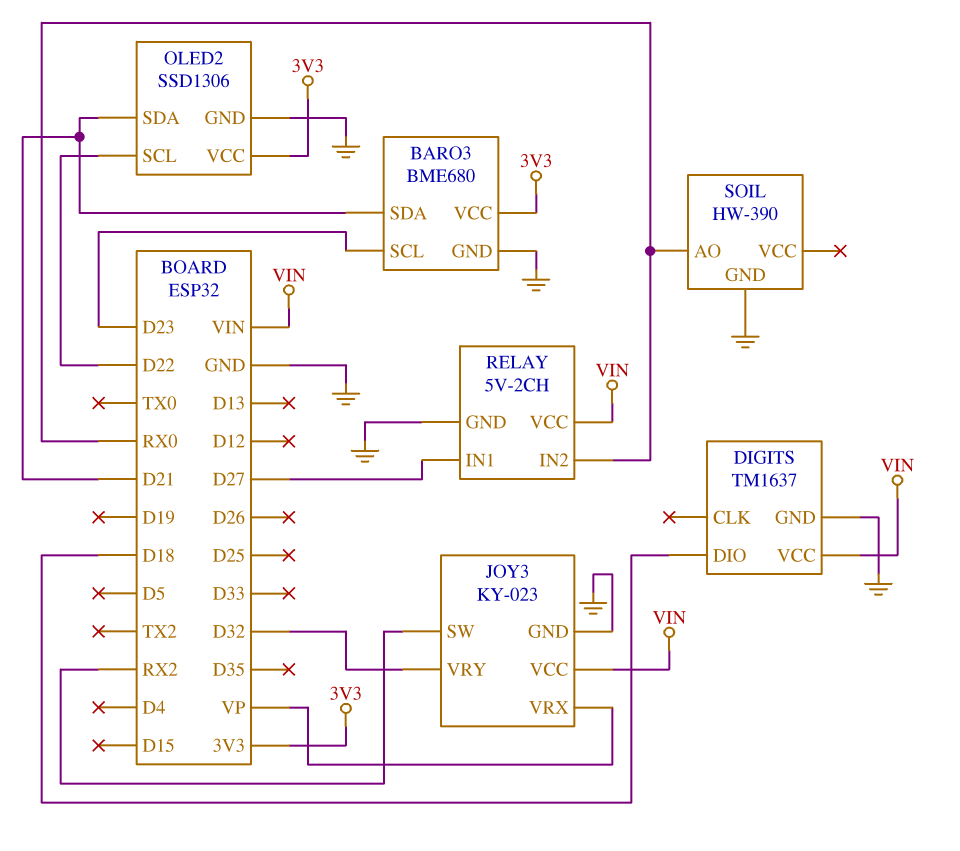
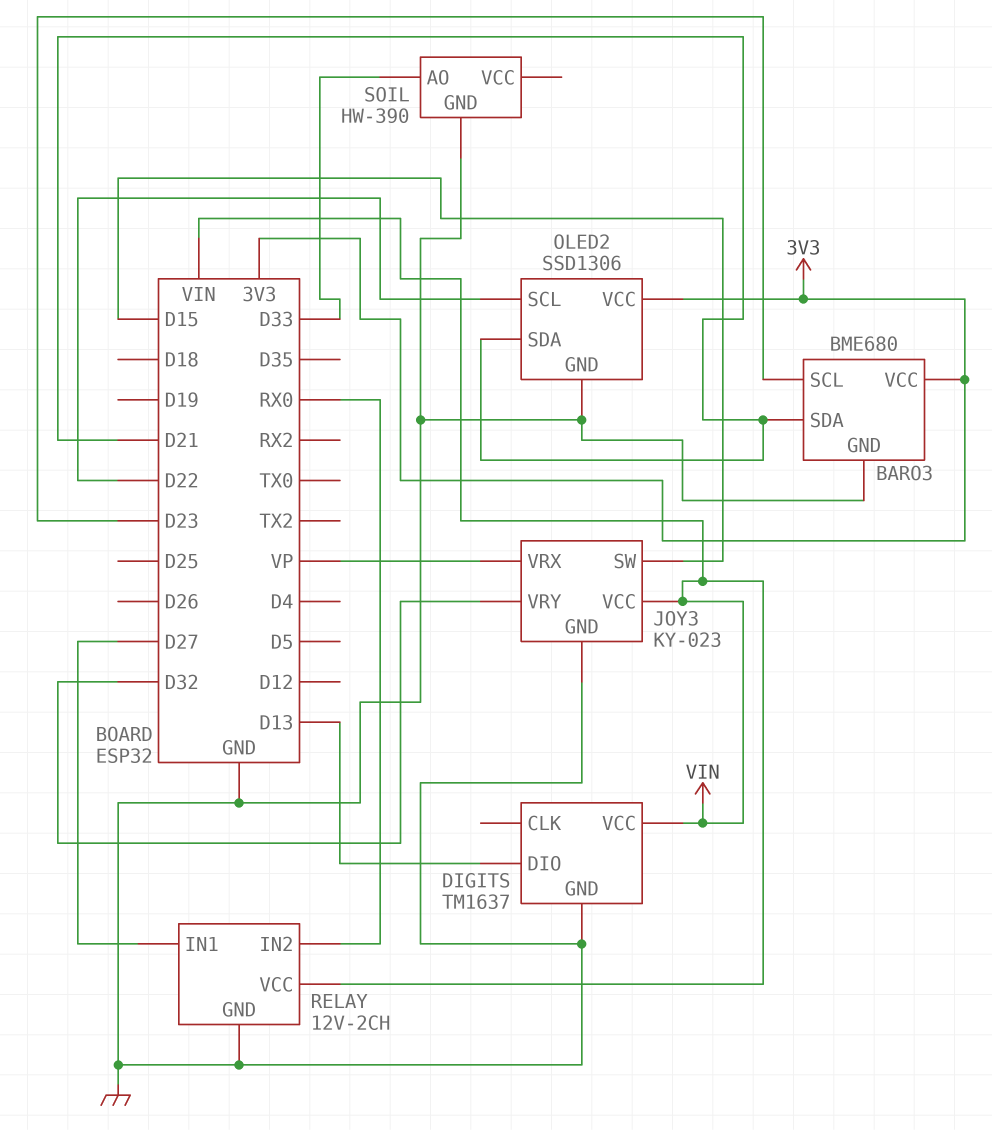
DIGITS pin DIO: D18 -> D13
JOY3 pin SW: RX2 -> D15
RELAY: 5V-2CH -> 12V-2CH
SOIL pin AO: RX0 -> D33

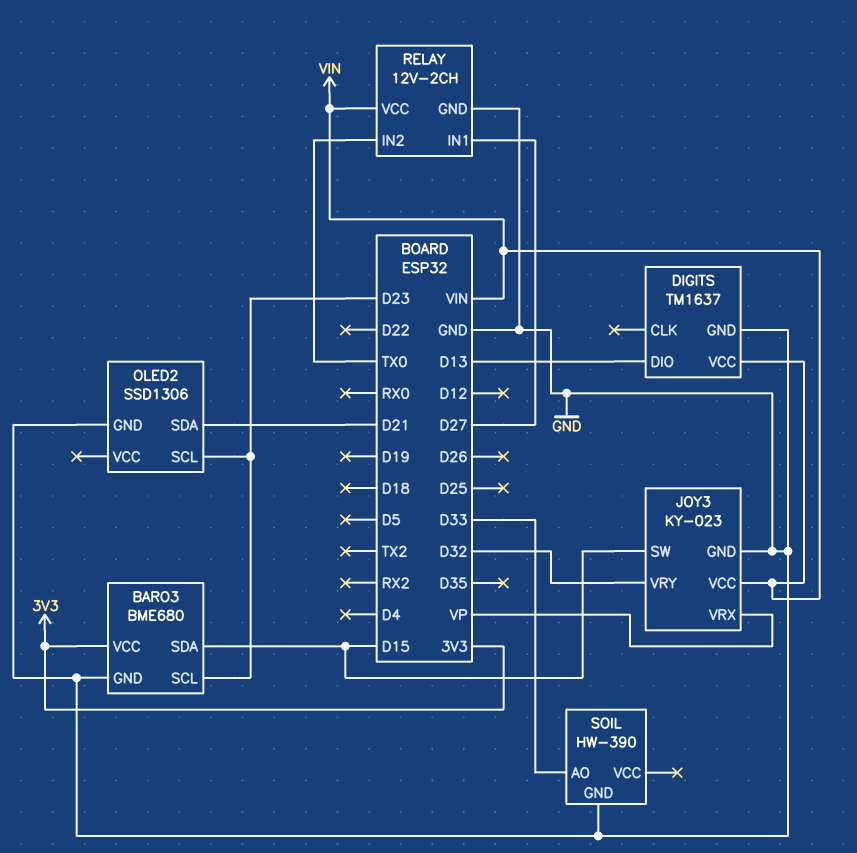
BARO3 pin SDA: D21 -> D15
OLED2 pin SCL: D22 -> D23
OLED2 pin VCC: 3V3 -> none
RELAY pin IN2: RX0 -> TX0

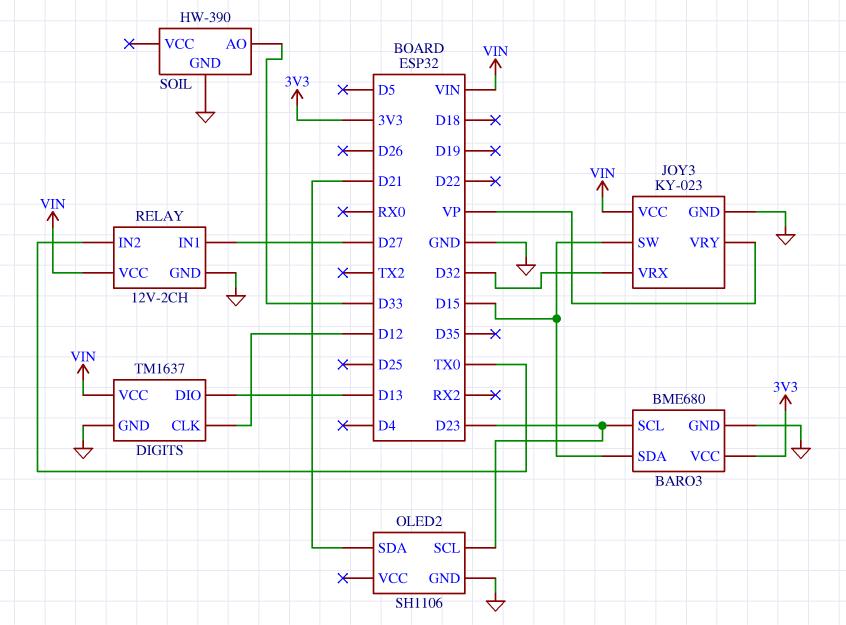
DIGITS pin CLK: none -> D12
JOY3 pin VRX: VP -> D32
JOY3 pin VRY: D32 -> VP
OLED2: SSD1306 -> SH1106

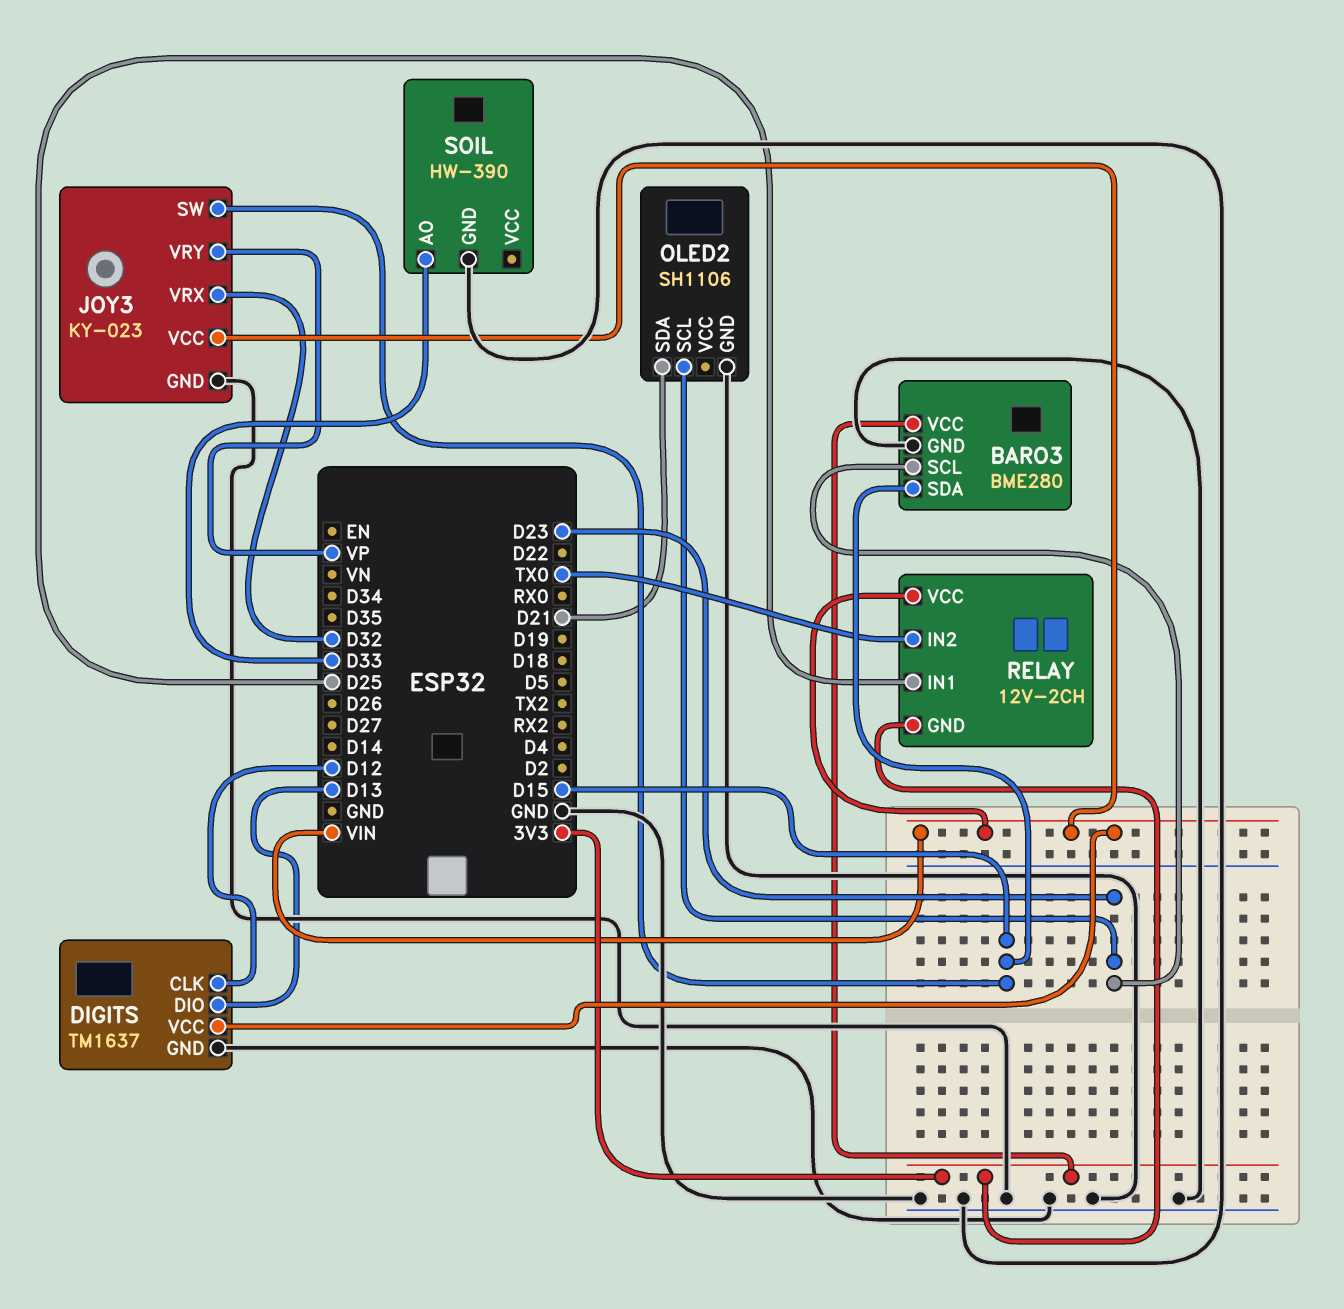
BARO3: BME680 -> BME280
RELAY pin GND: GND -> 3V3
RELAY pin IN1: D27 -> D25

